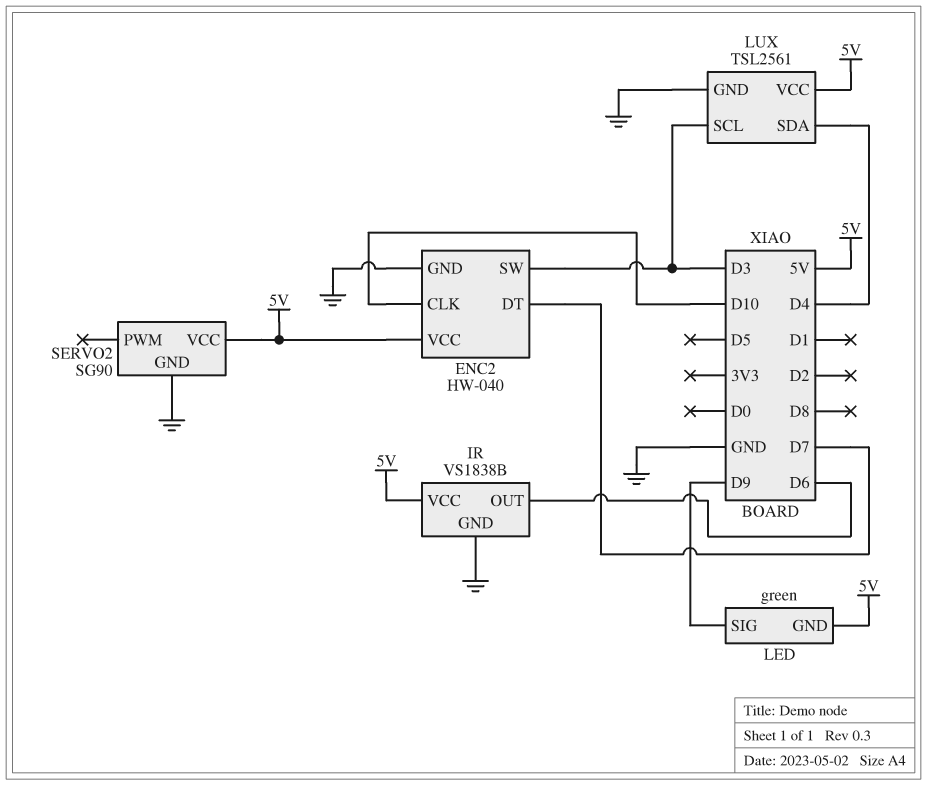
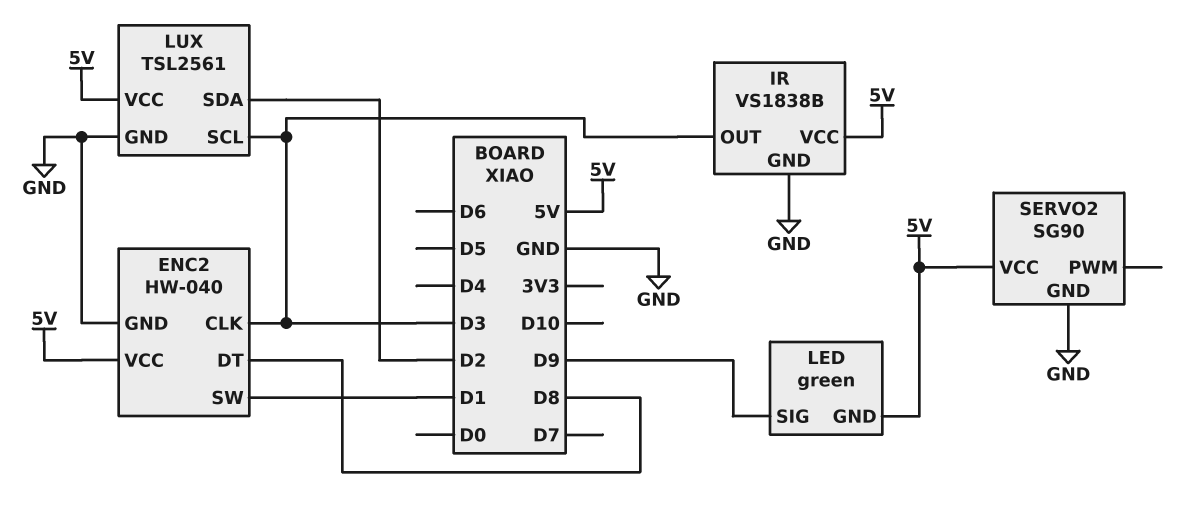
ENC2 pin CLK: D10 -> D3
ENC2 pin DT: D7 -> D8
ENC2 pin SW: D3 -> D1
IR pin OUT: D6 -> D3
LUX pin SDA: D4 -> D2

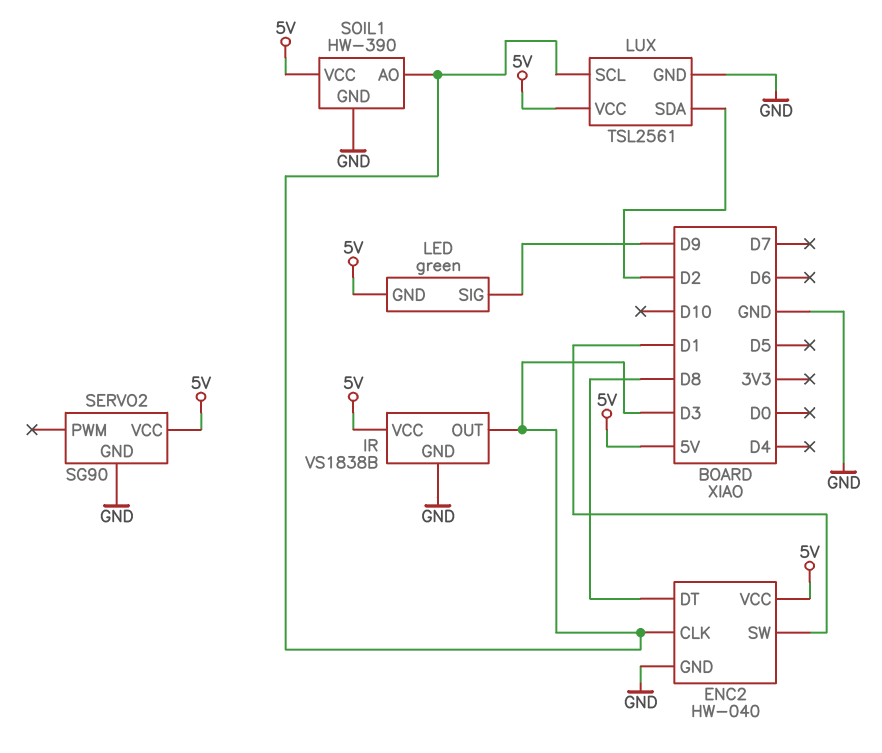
SOIL1: none -> HW-390
SOIL1 pin AO: none -> D3
SOIL1 pin GND: none -> GND
SOIL1 pin VCC: none -> 5V

